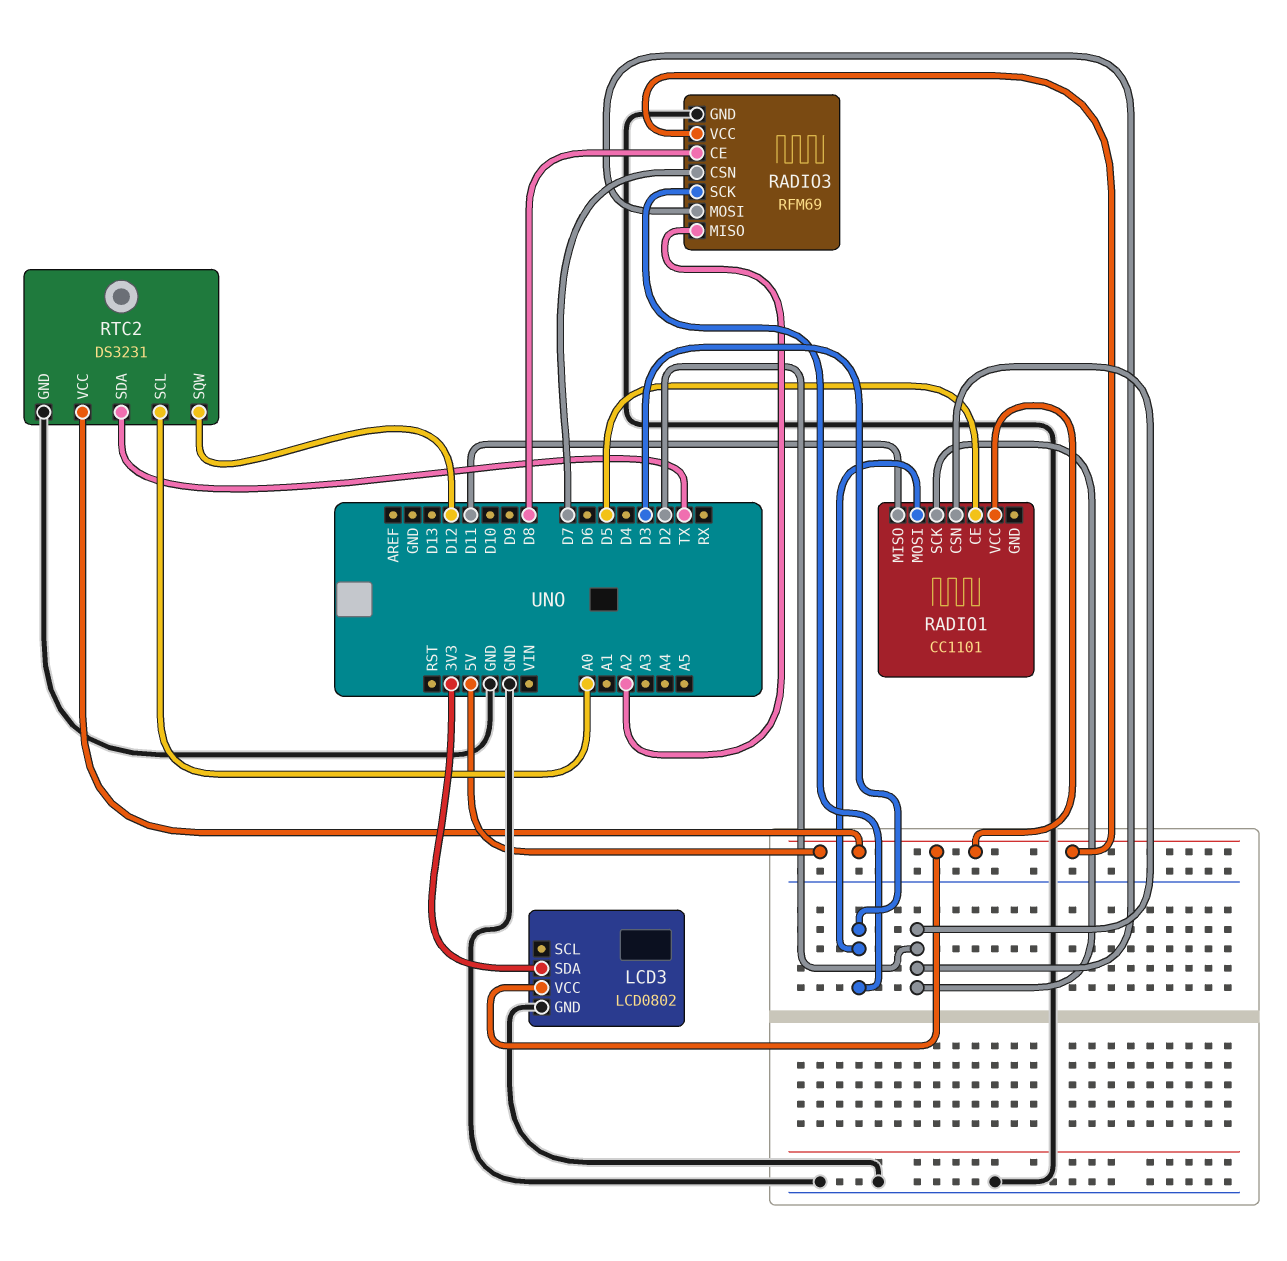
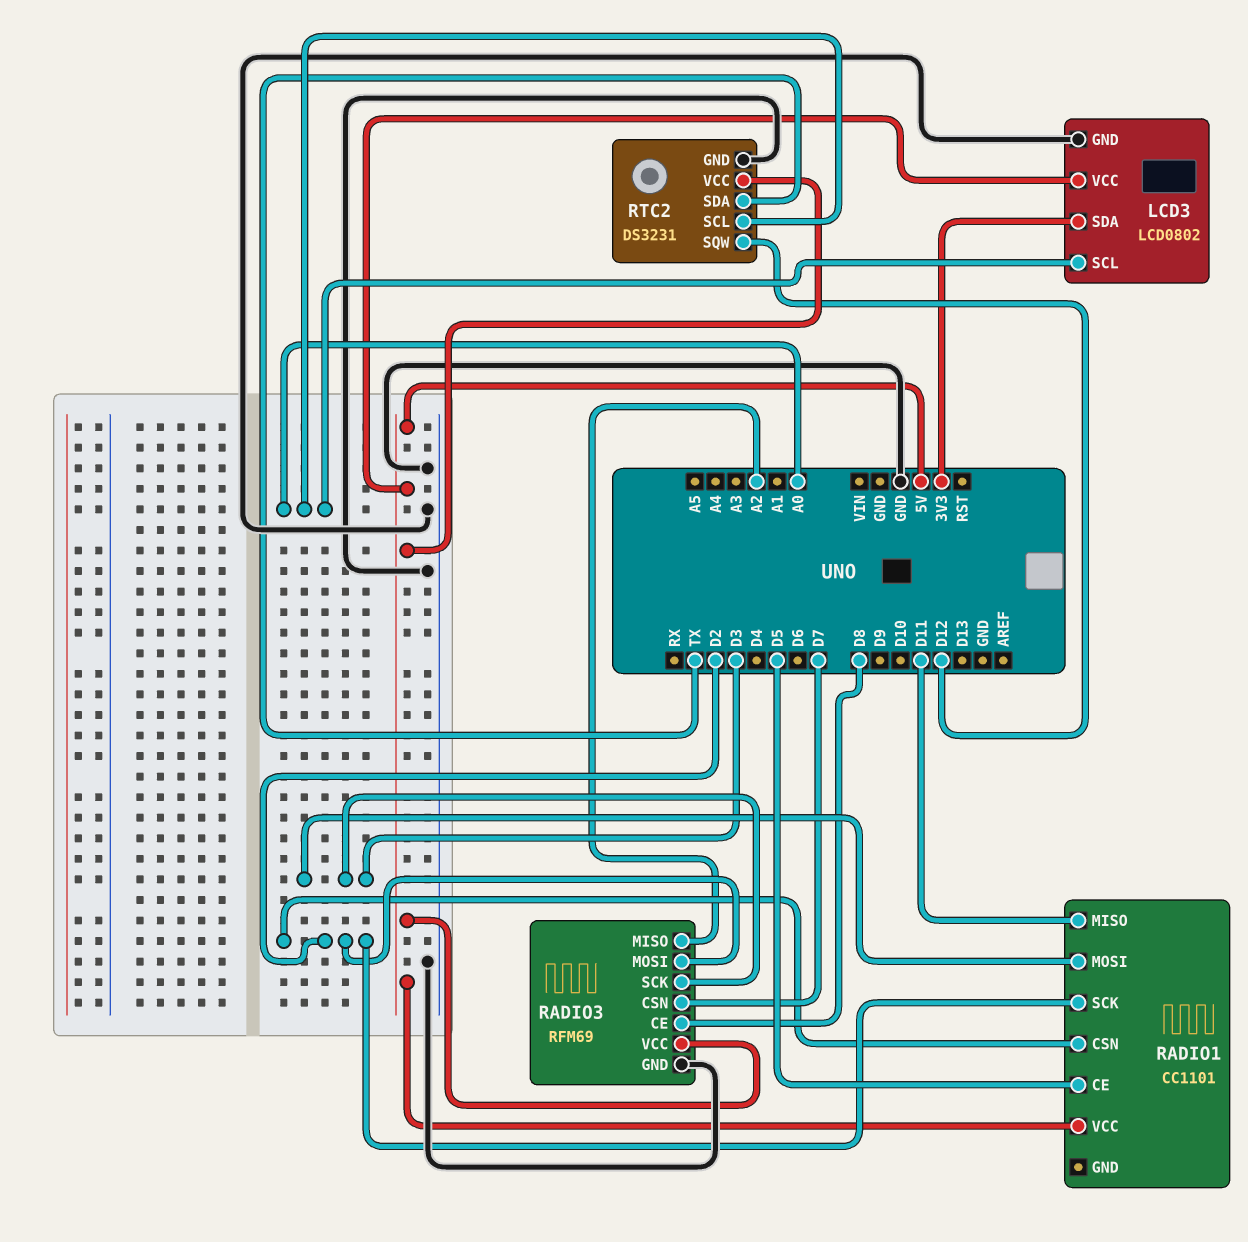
LCD3 pin SCL: none -> A0

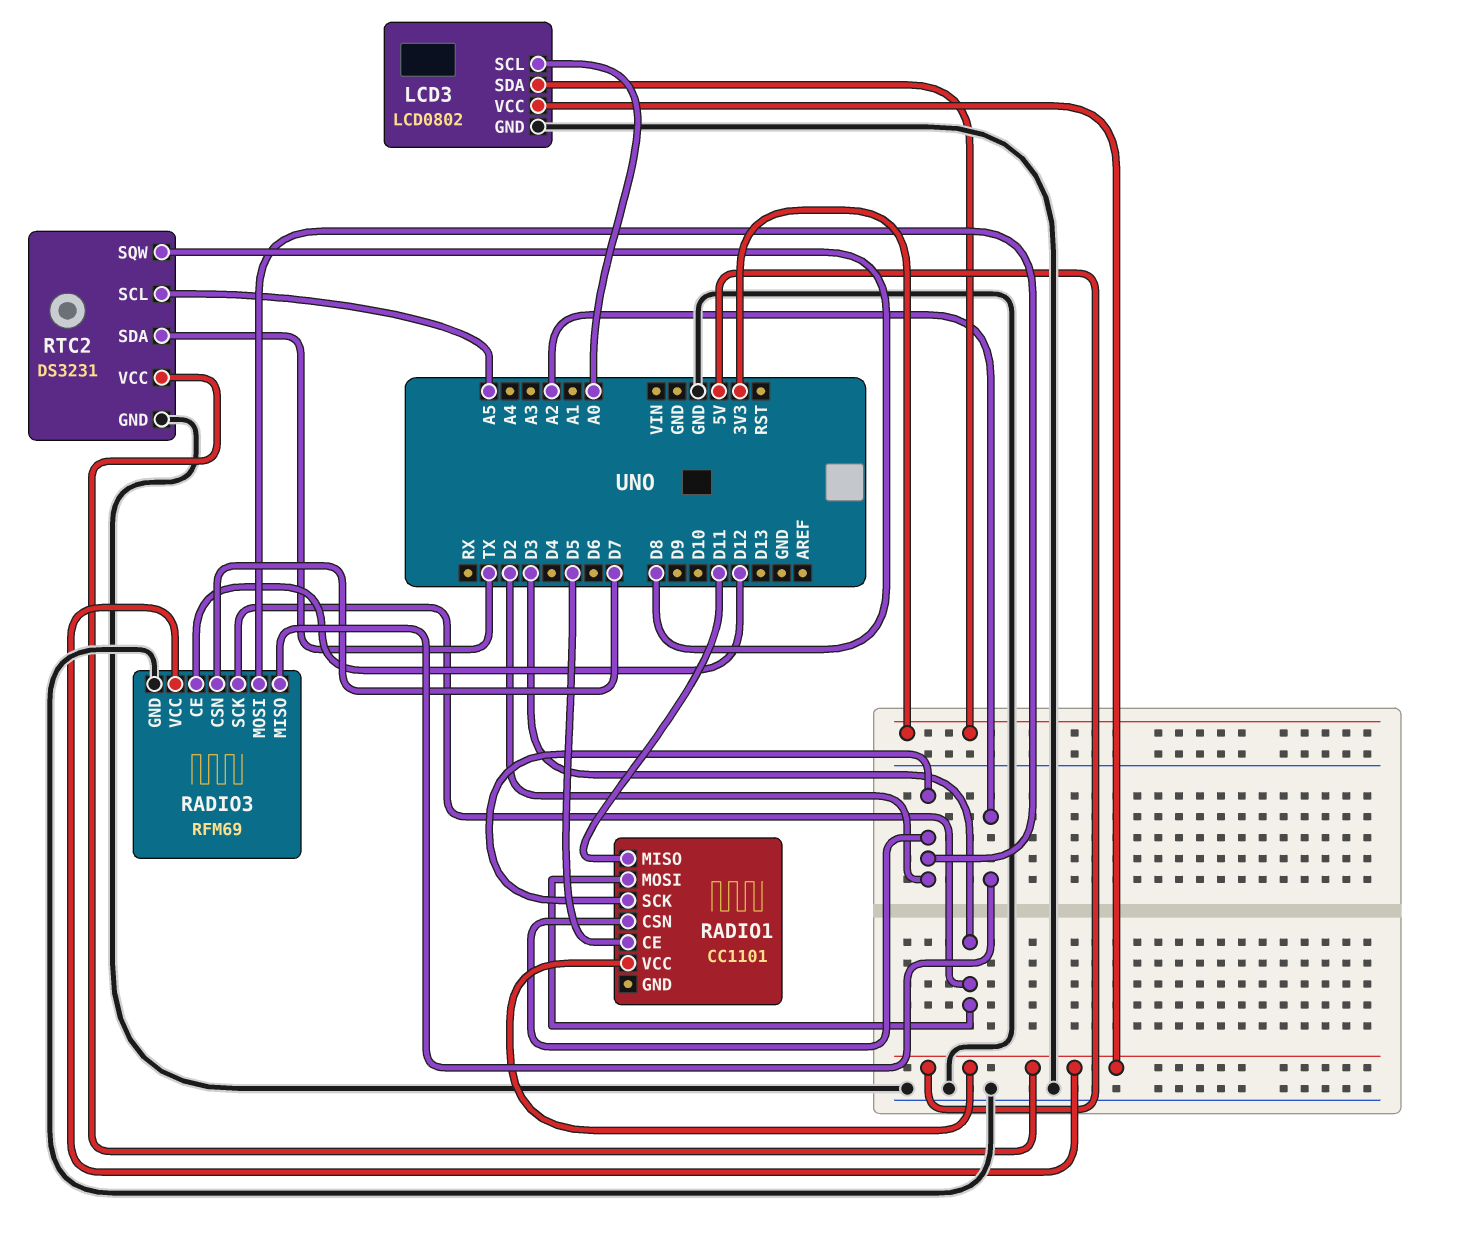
RADIO3 pin CE: D8 -> D12
RTC2 pin SCL: A0 -> A5
RTC2 pin SQW: D12 -> D8

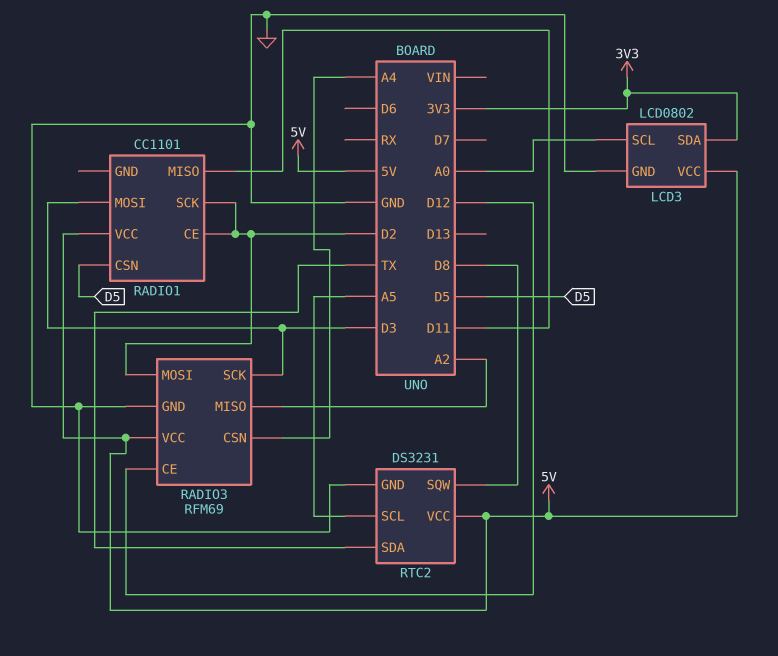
RADIO1 pin CE: D5 -> D2
RADIO1 pin CSN: D2 -> D5
RADIO3 pin CSN: D7 -> A4

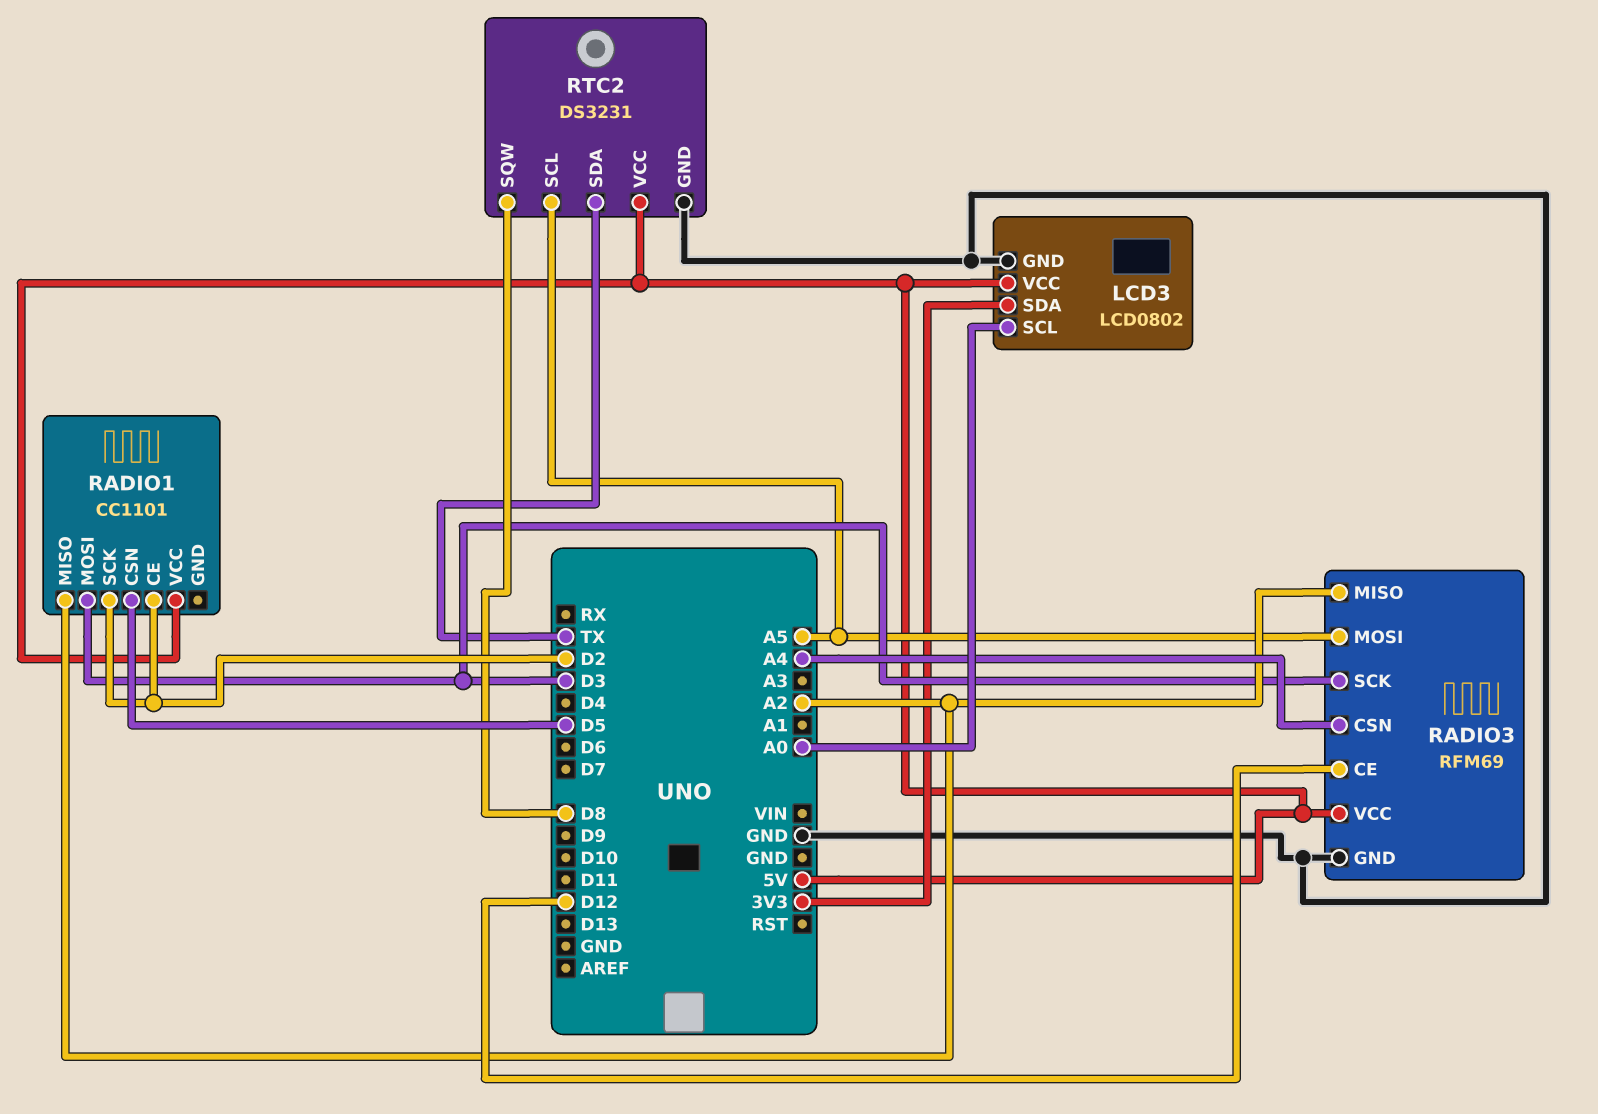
RADIO1 pin MISO: D11 -> A2
RADIO3 pin MOSI: D2 -> A5

